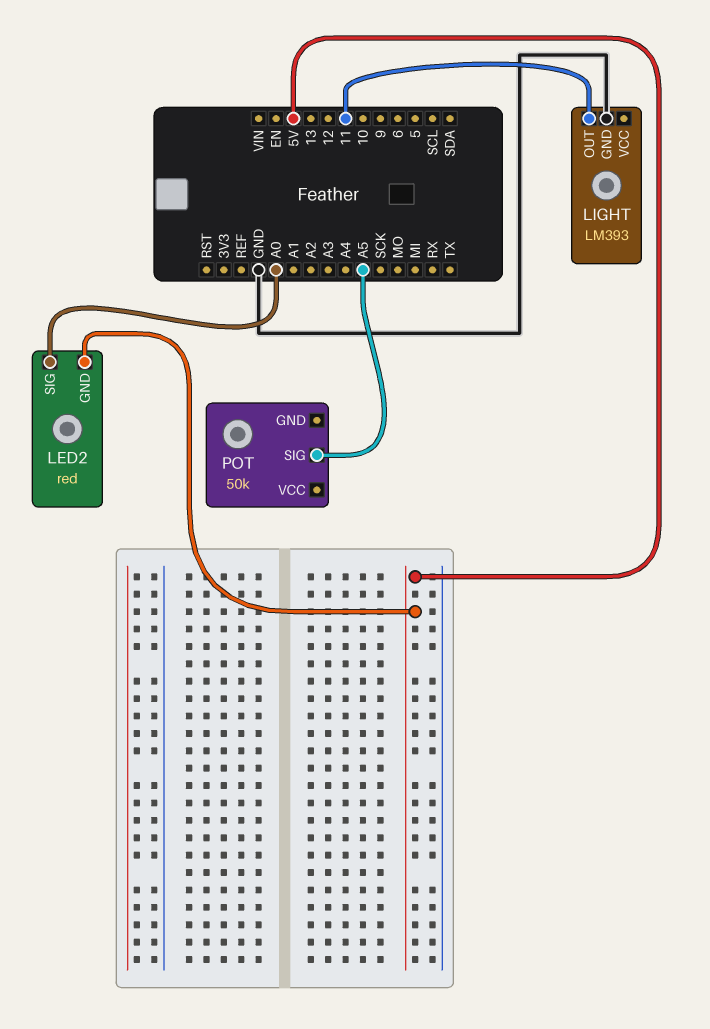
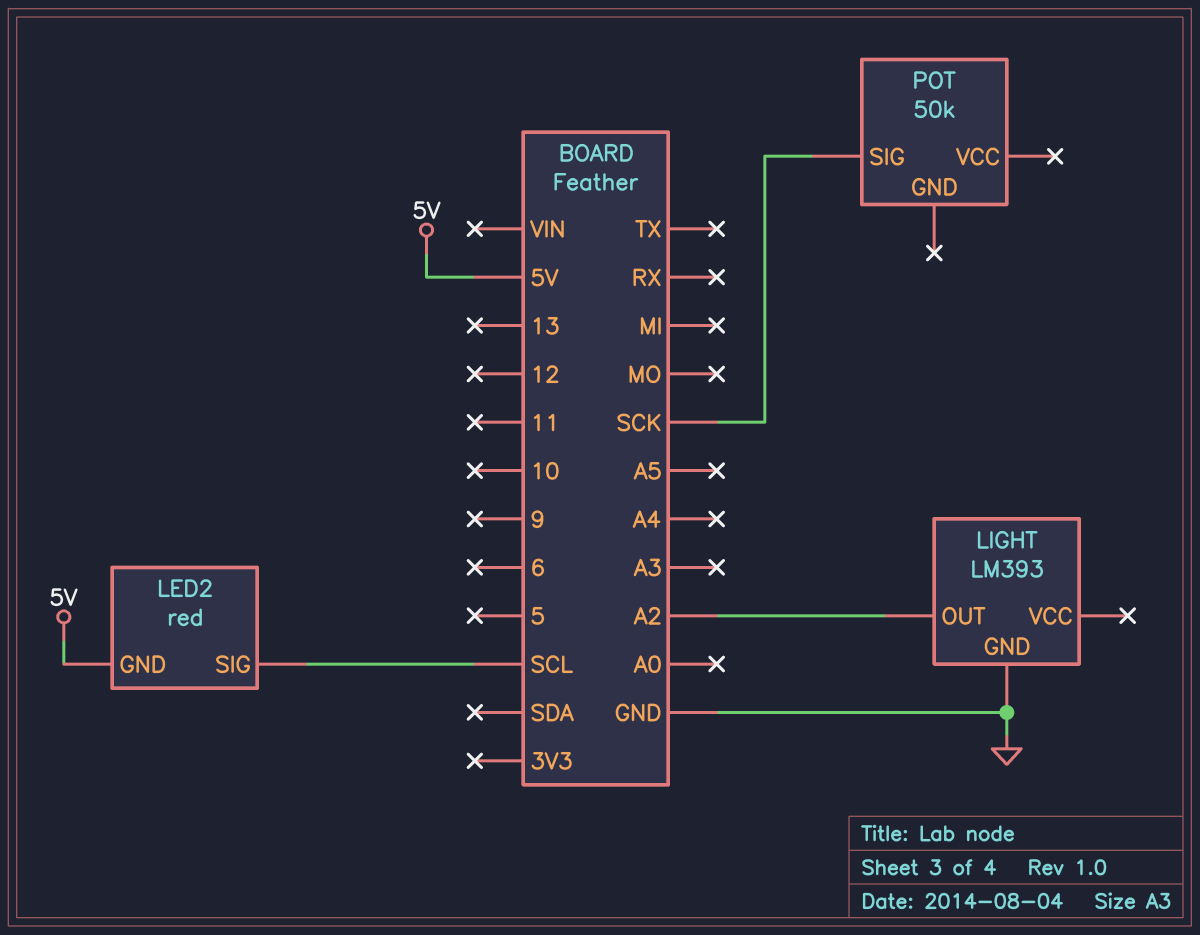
LED2 pin SIG: A0 -> SCL
LIGHT pin OUT: 11 -> A2
POT pin SIG: A5 -> SCK

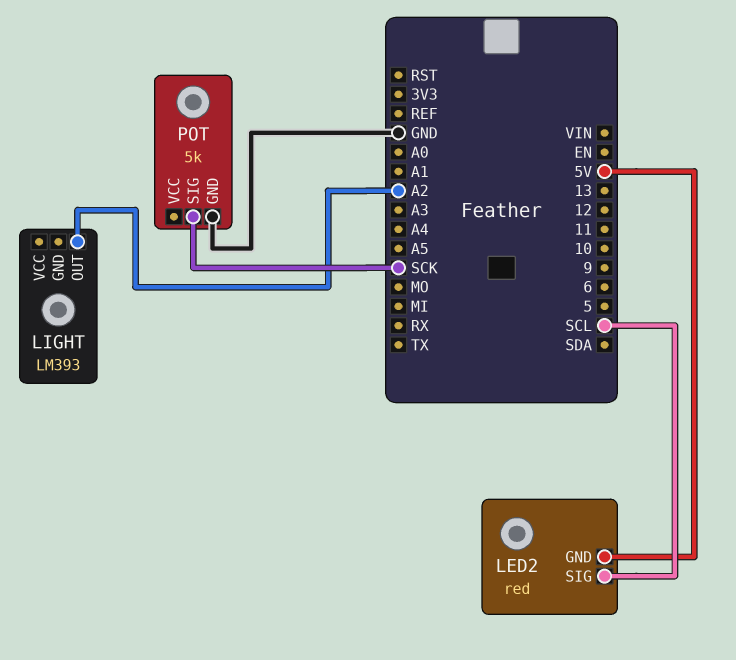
LIGHT pin GND: GND -> none
POT: 50k -> 5k
POT pin GND: none -> GND

